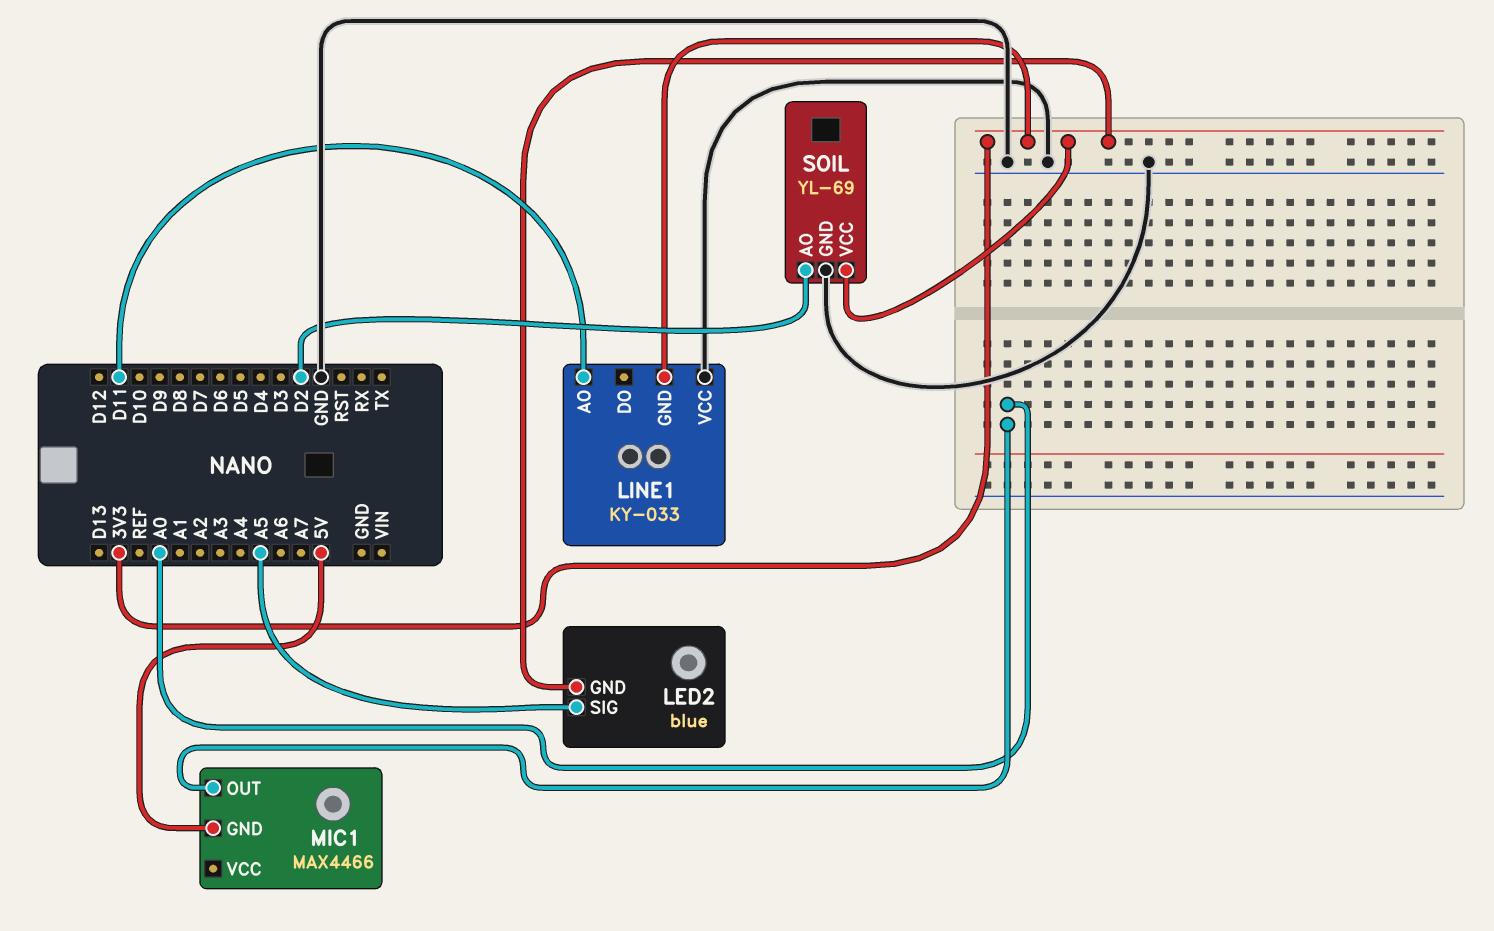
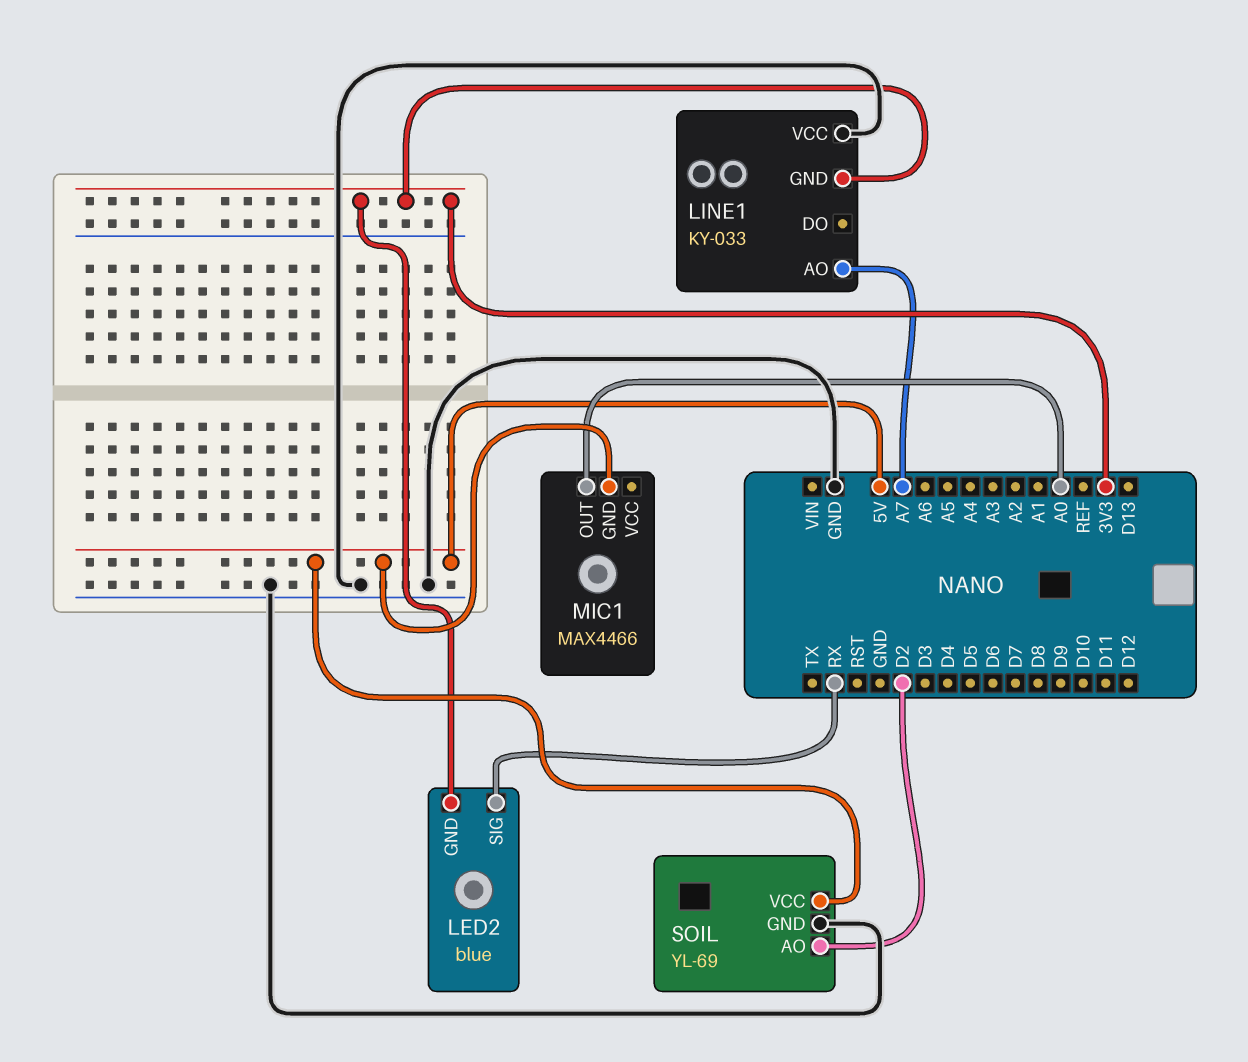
LED2 pin SIG: A5 -> RX
LINE1 pin AO: D11 -> A7
SOIL pin VCC: 3V3 -> 5V

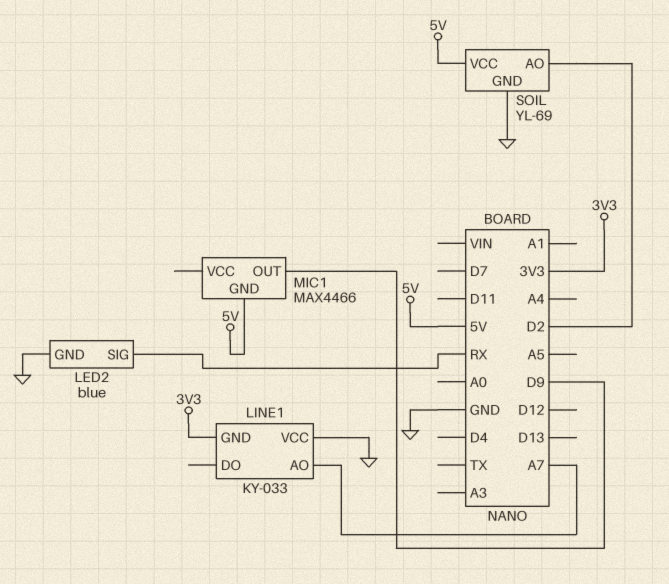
LED2 pin GND: 3V3 -> GND
MIC1 pin OUT: A0 -> D9

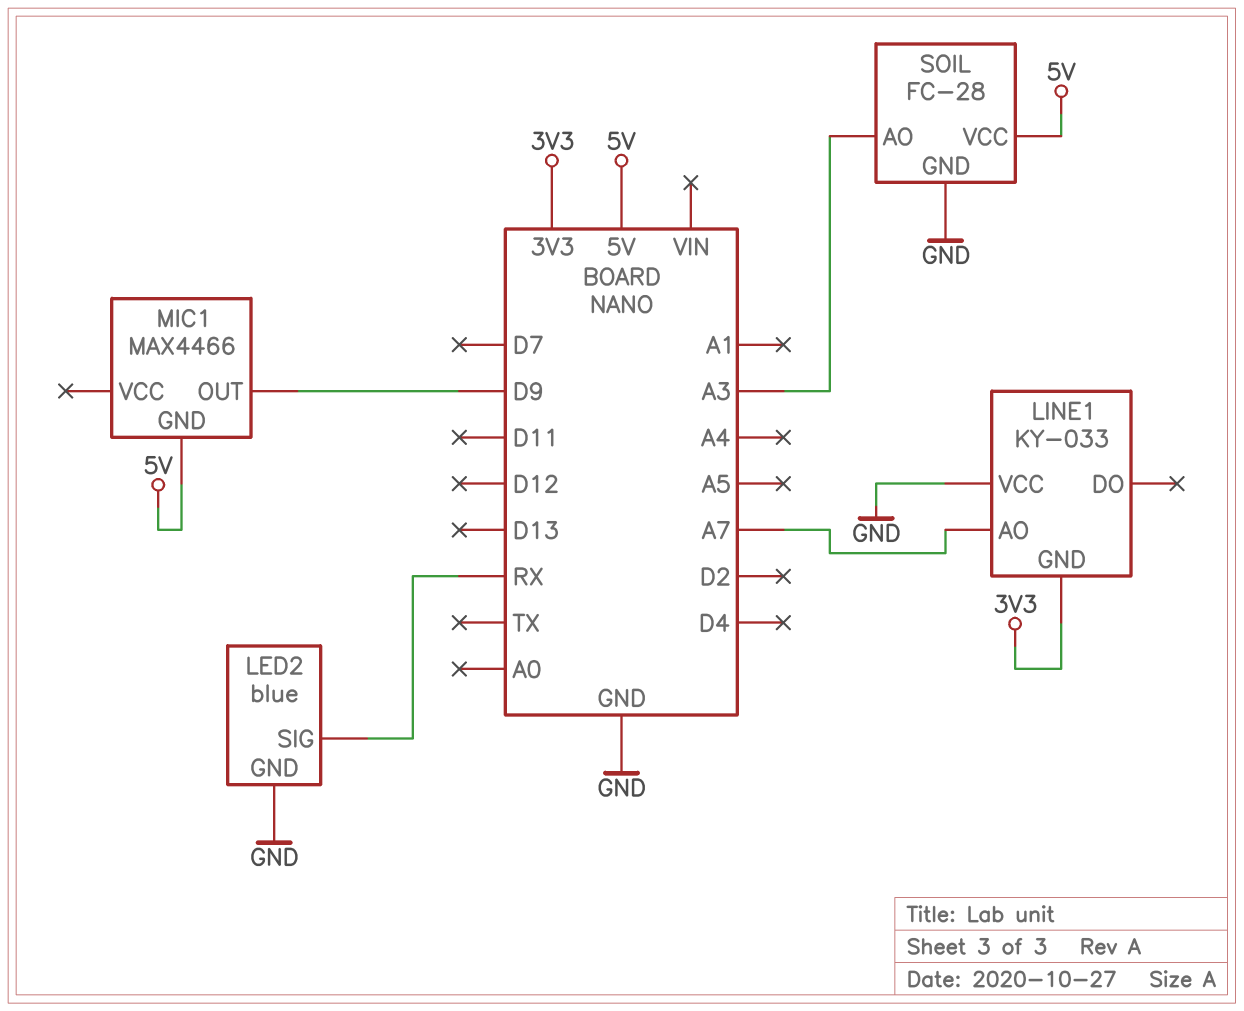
SOIL: YL-69 -> FC-28
SOIL pin AO: D2 -> A3

